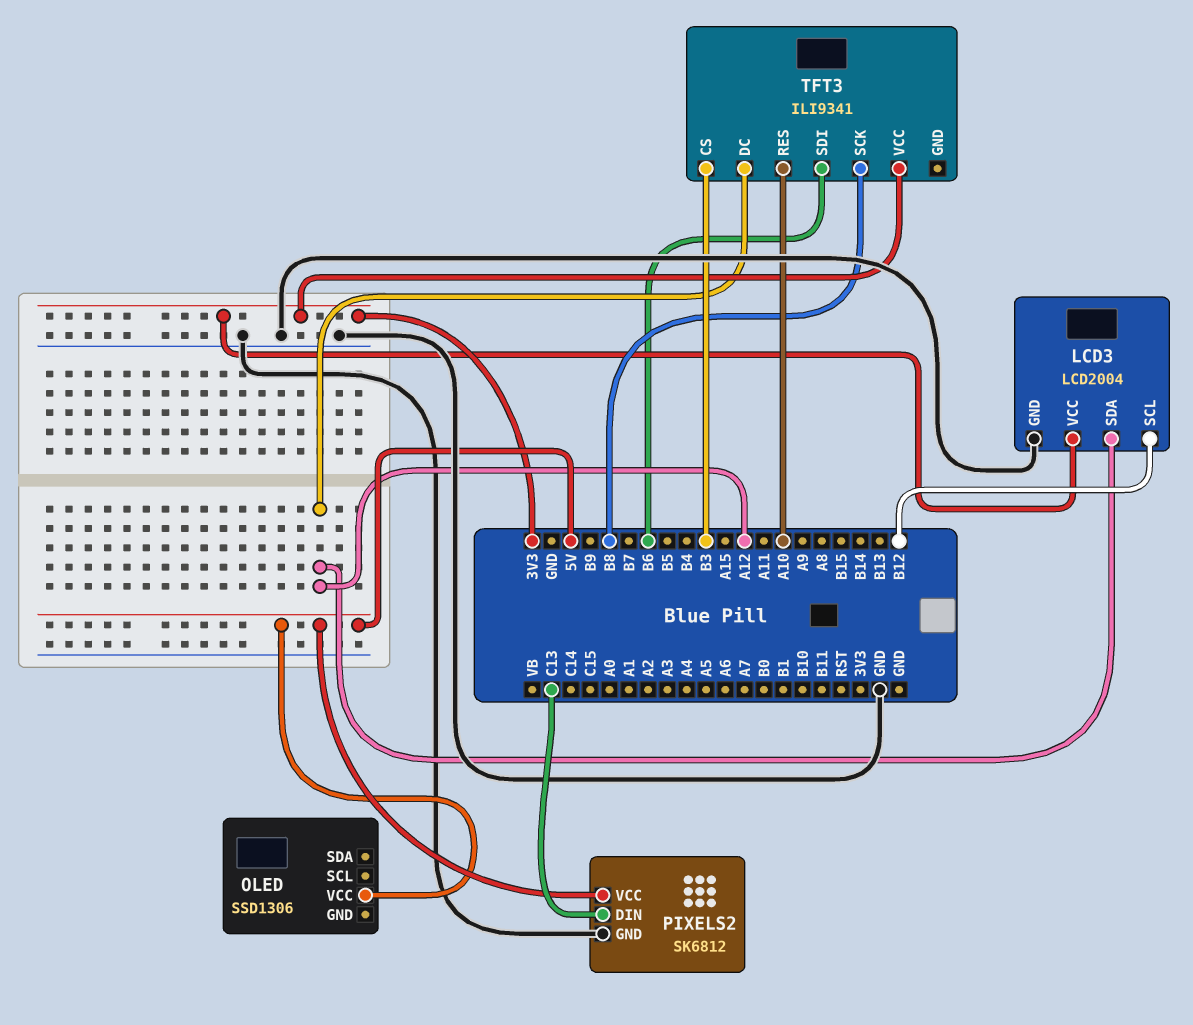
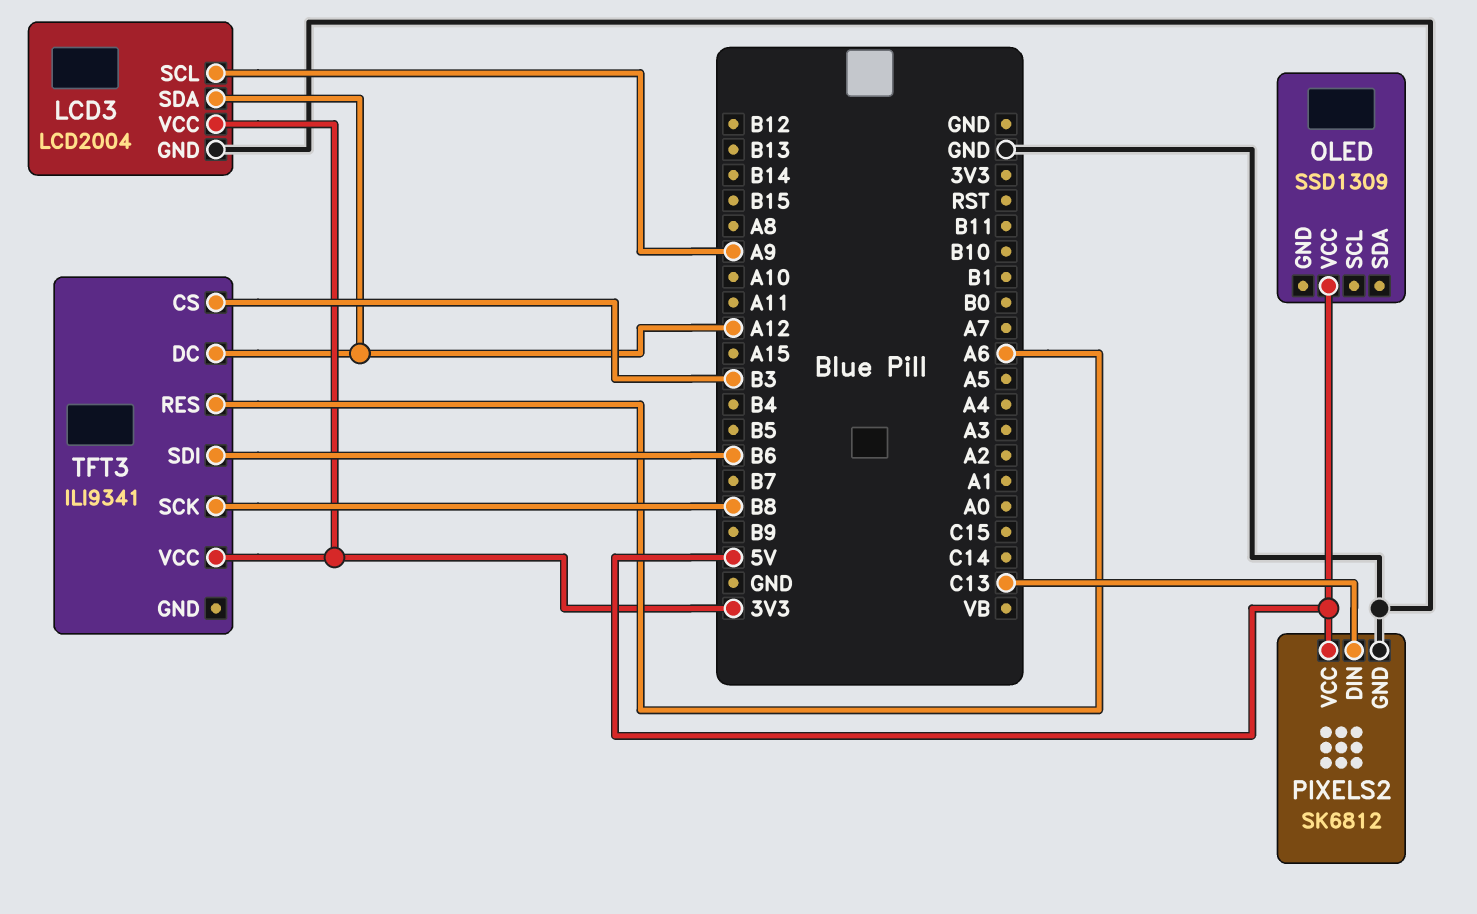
LCD3 pin SCL: B12 -> A9
OLED: SSD1306 -> SSD1309
TFT3 pin RES: A10 -> A6

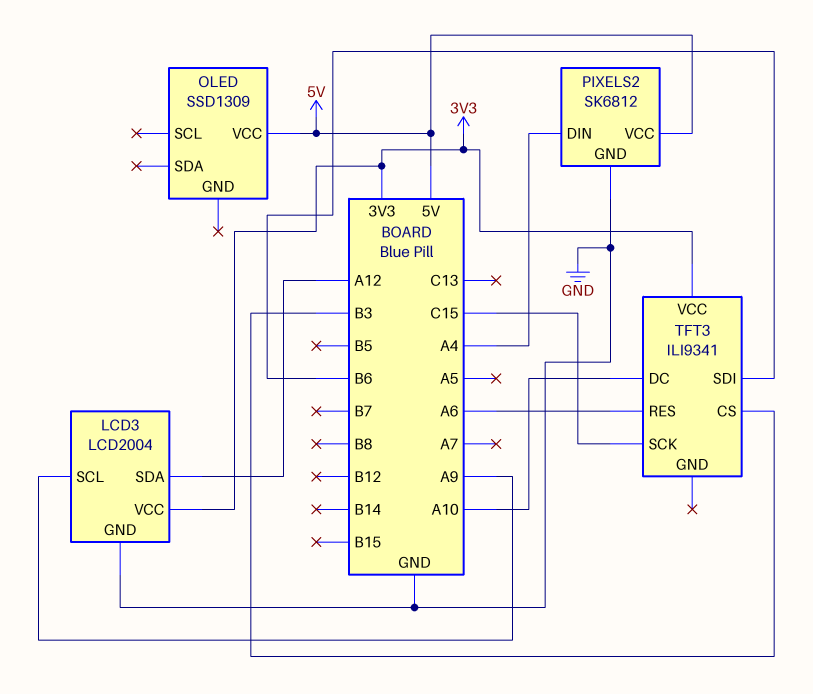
PIXELS2 pin DIN: C13 -> A4
TFT3 pin DC: A12 -> A10
TFT3 pin SCK: B8 -> C15

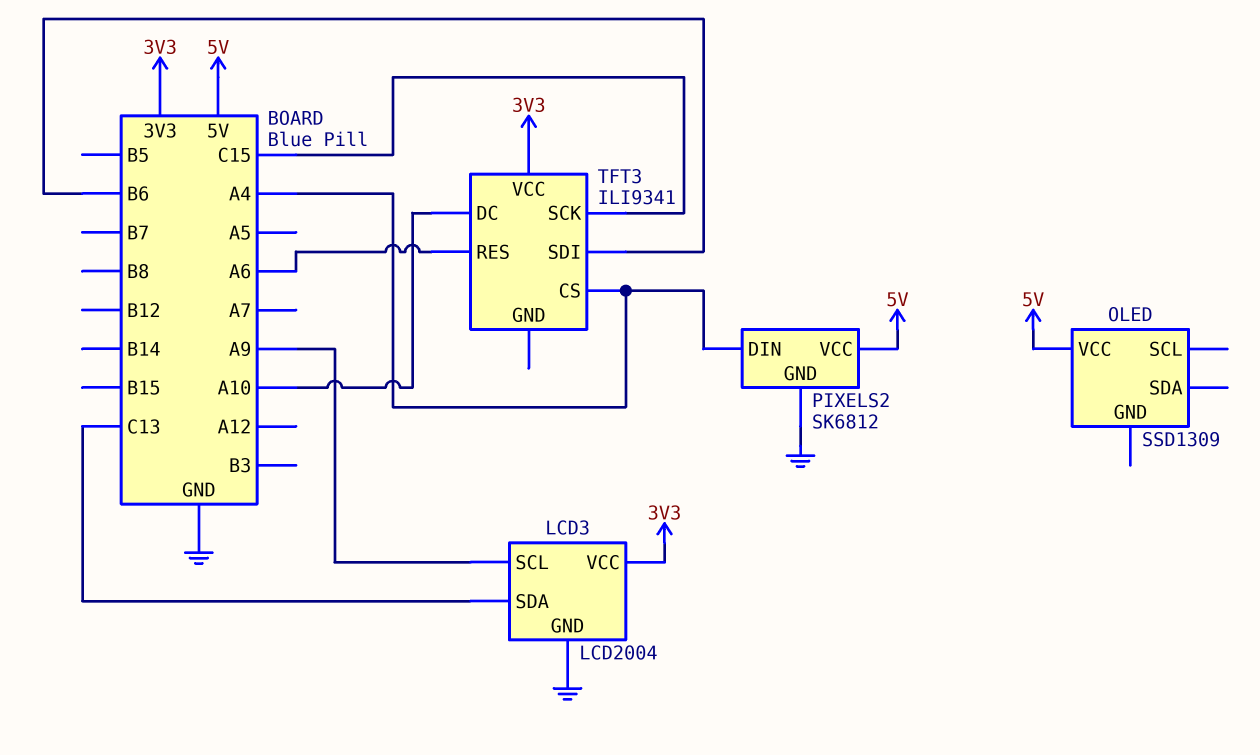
LCD3 pin SDA: A12 -> C13
TFT3 pin CS: B3 -> A4

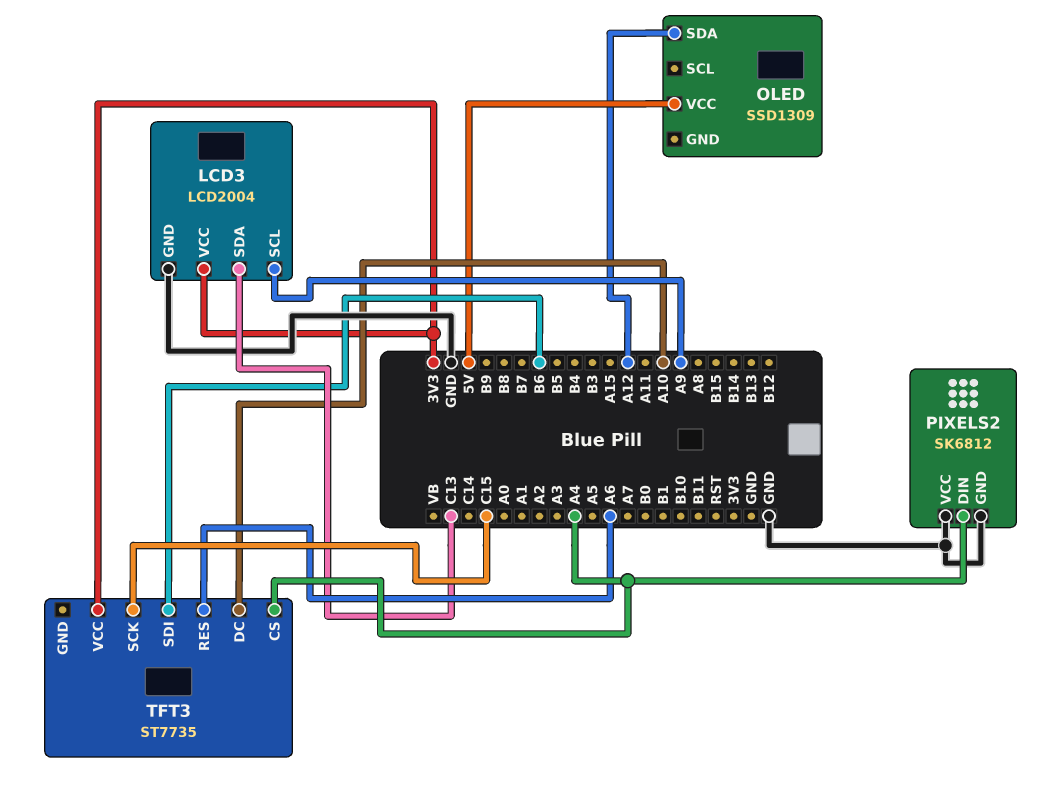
OLED pin SDA: none -> A12
PIXELS2 pin VCC: 5V -> GND
TFT3: ILI9341 -> ST7735

